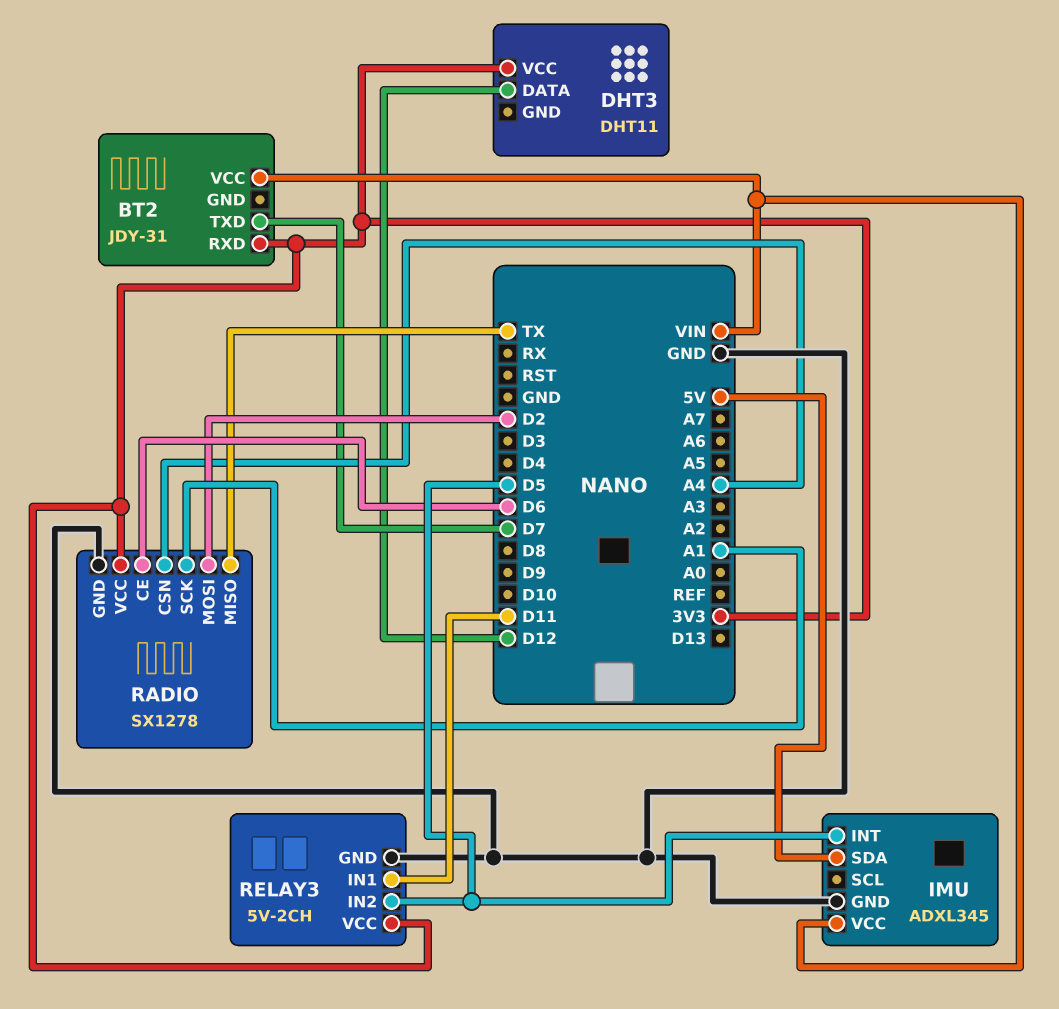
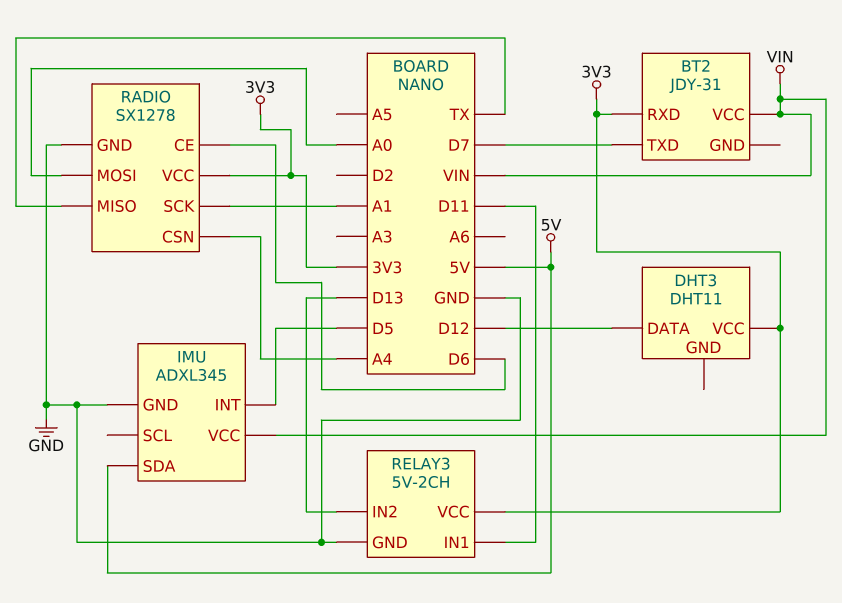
RADIO pin MOSI: D2 -> A0
RELAY3 pin IN2: D5 -> D13

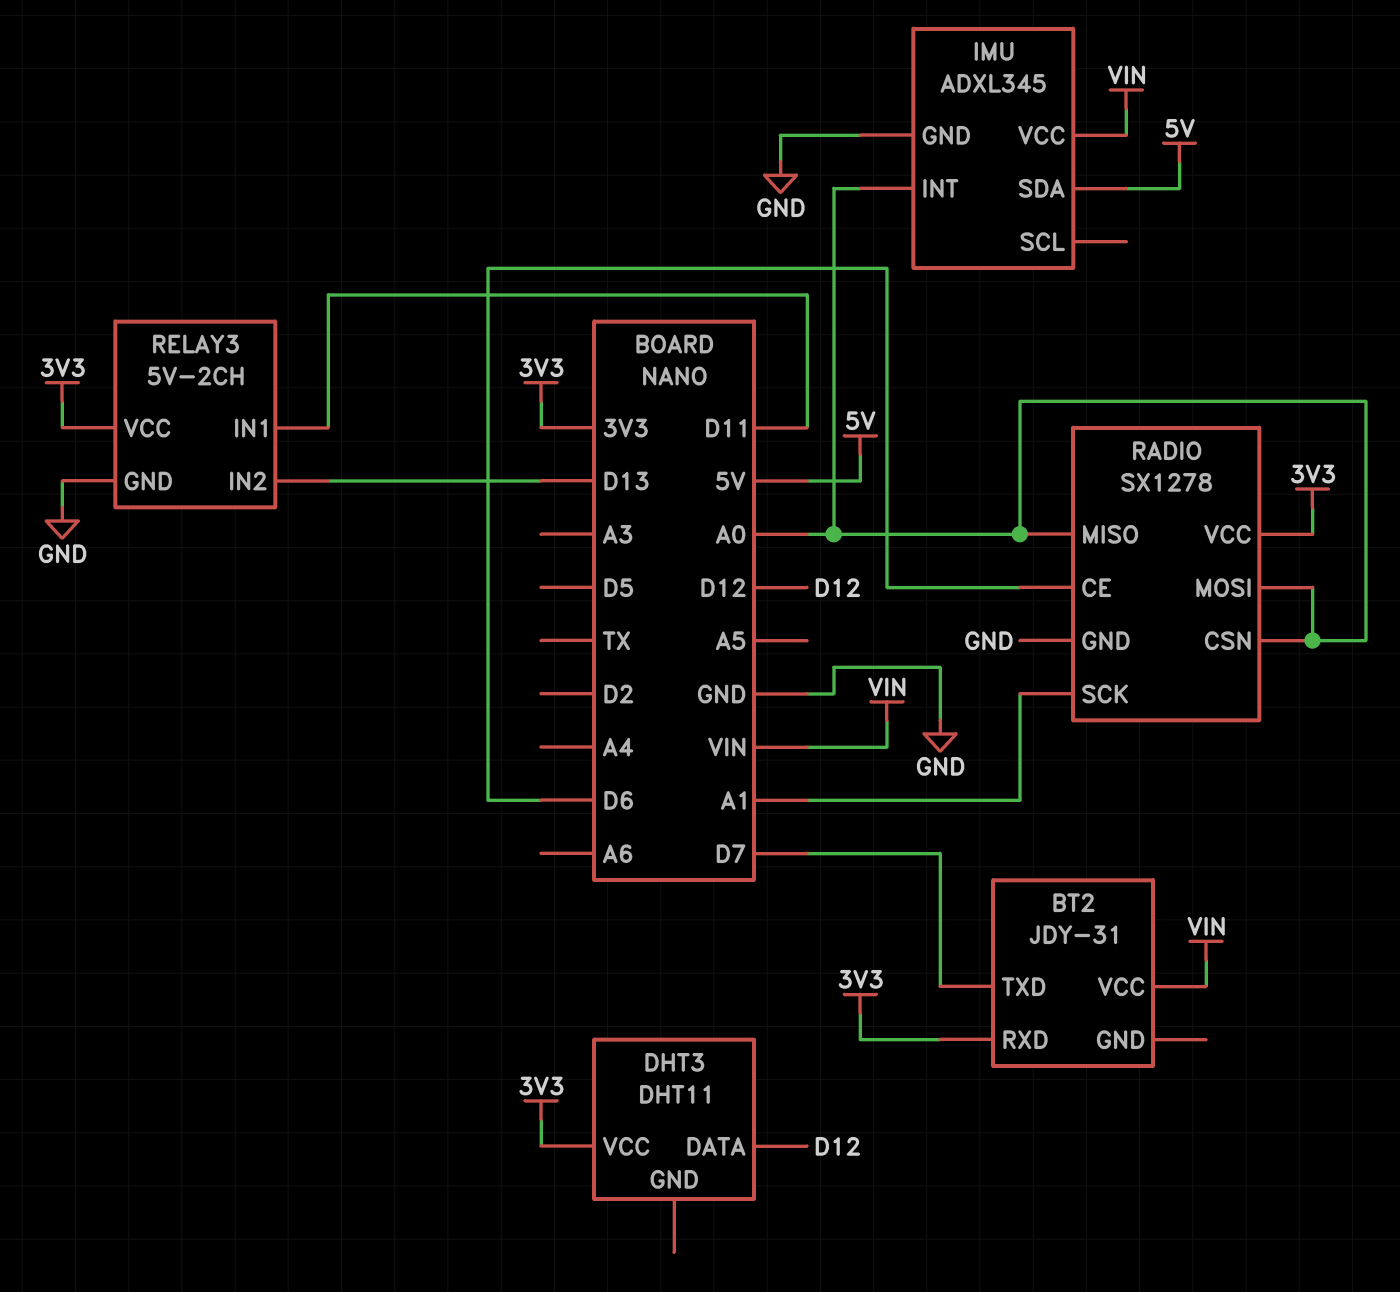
IMU pin INT: D5 -> A0
RADIO pin CSN: A4 -> A0
RADIO pin MISO: TX -> A0

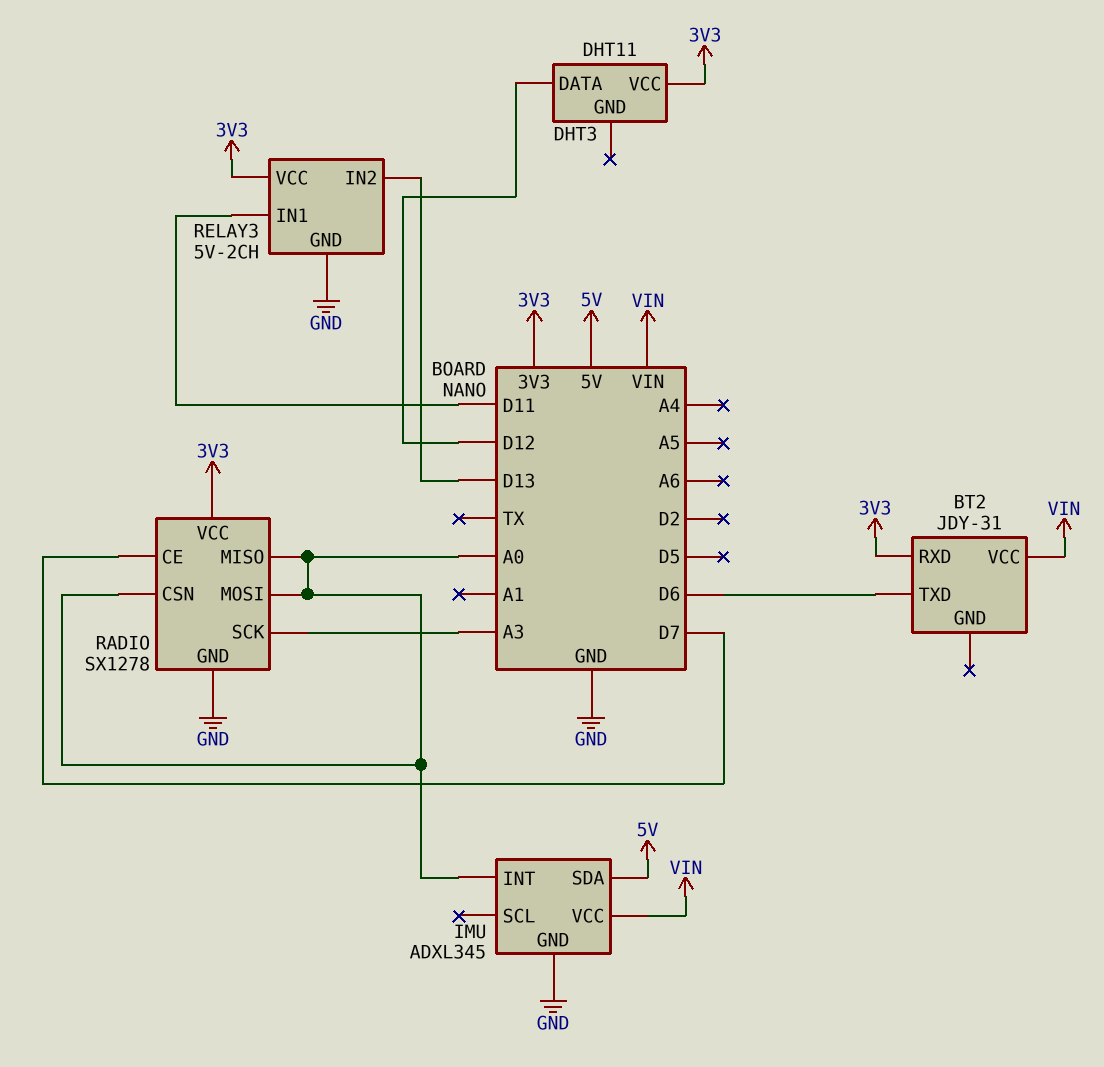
BT2 pin TXD: D7 -> D6
RADIO pin CE: D6 -> D7
RADIO pin SCK: A1 -> A3

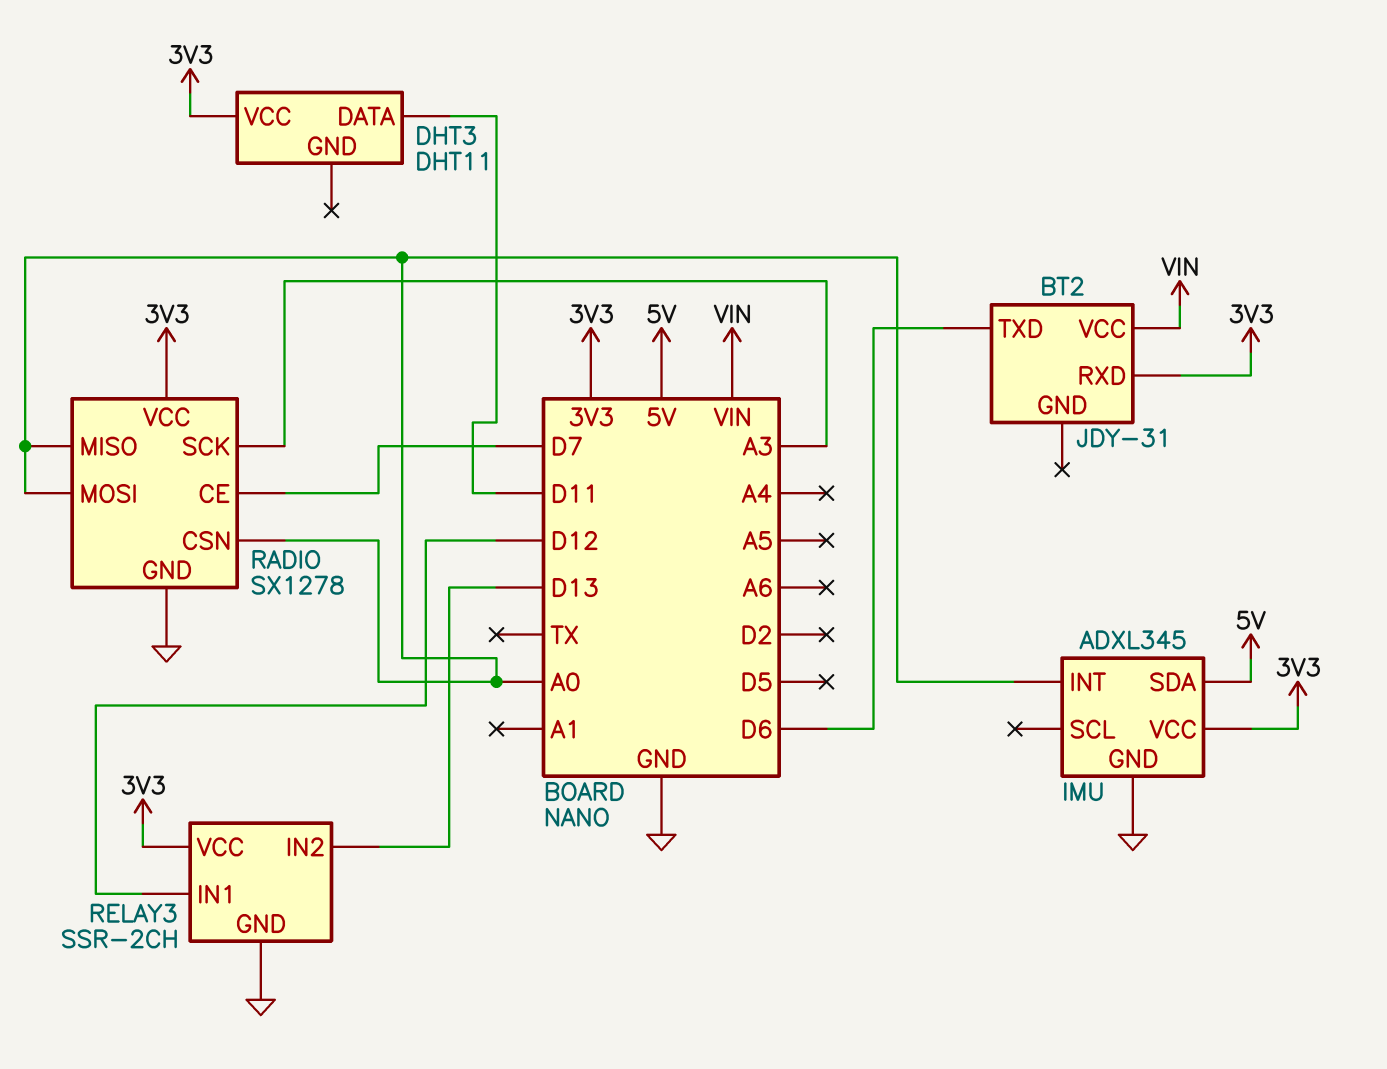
DHT3 pin DATA: D12 -> D11
IMU pin VCC: VIN -> 3V3
RELAY3: 5V-2CH -> SSR-2CH
RELAY3 pin IN1: D11 -> D12

